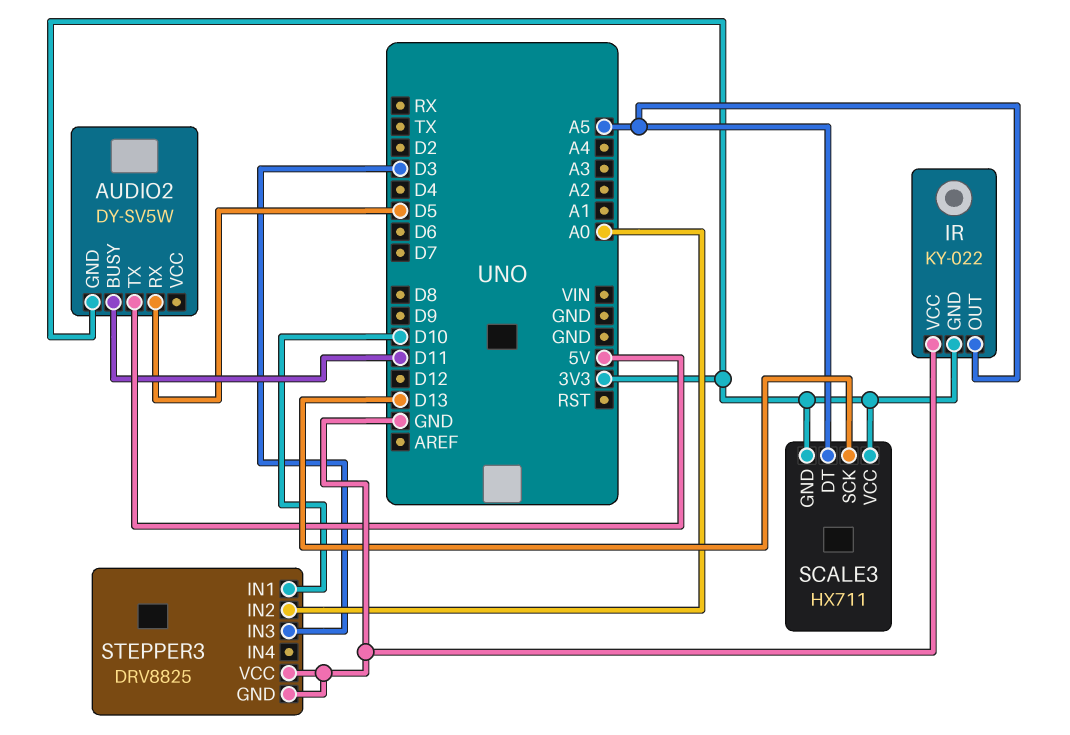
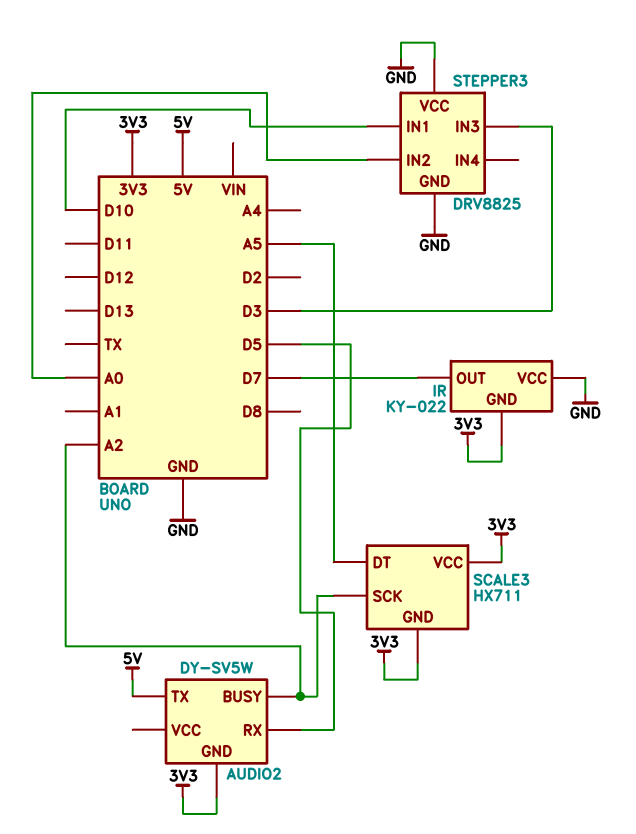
AUDIO2 pin BUSY: D11 -> A2
IR pin OUT: A5 -> D7
SCALE3 pin SCK: D13 -> A2

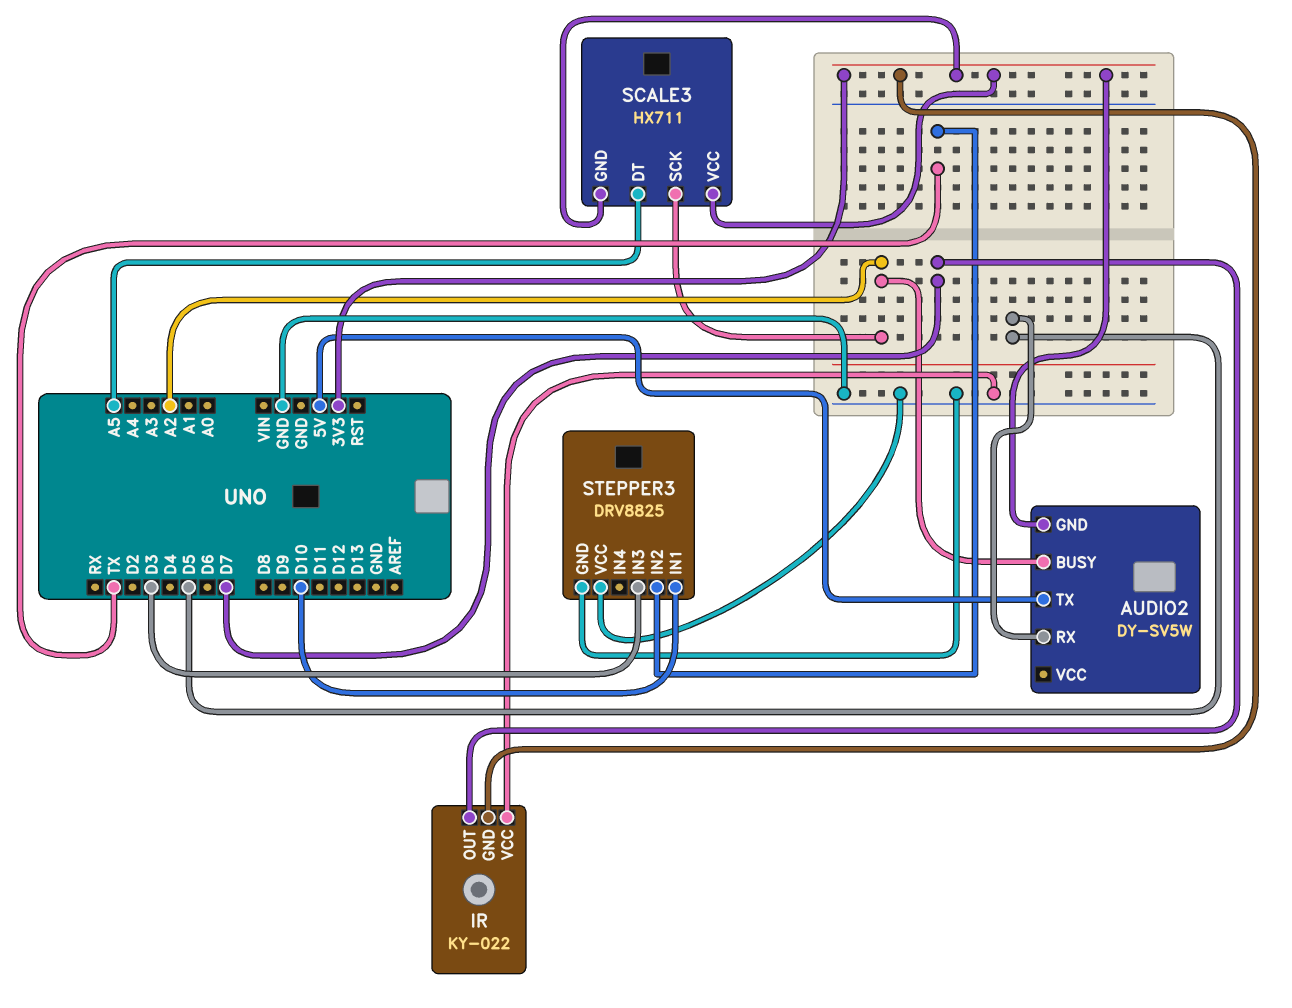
STEPPER3 pin IN2: A0 -> TX

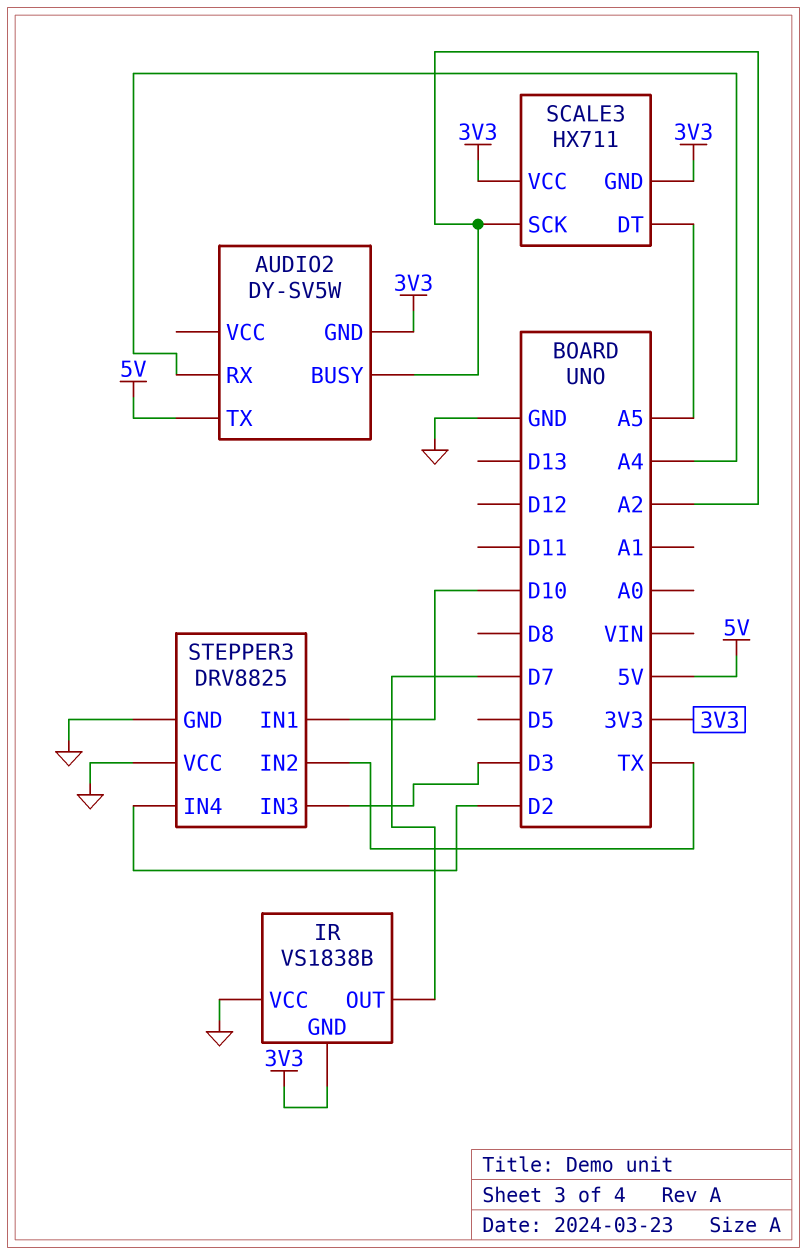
AUDIO2 pin RX: D5 -> A4
IR: KY-022 -> VS1838B
STEPPER3 pin IN4: none -> D2

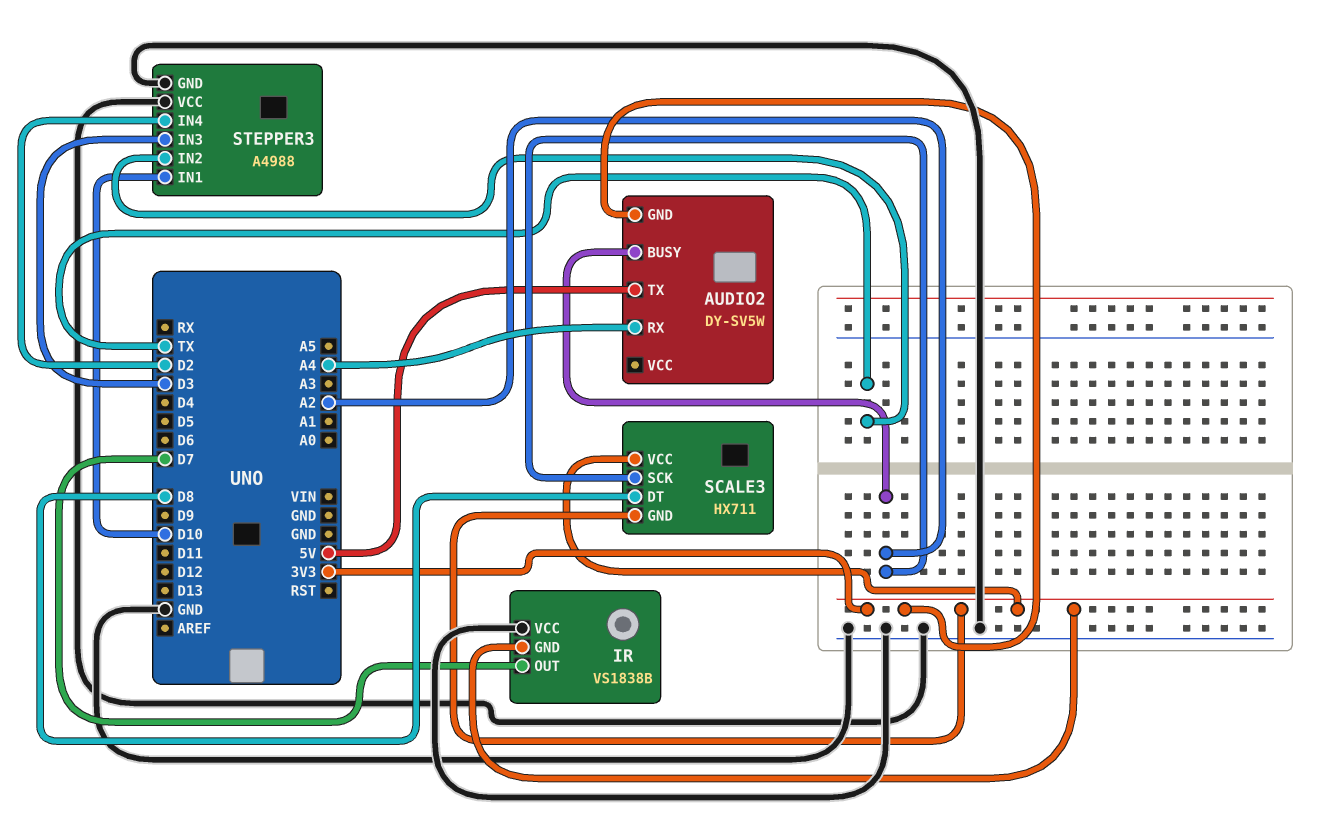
SCALE3 pin DT: A5 -> D8
STEPPER3: DRV8825 -> A4988

